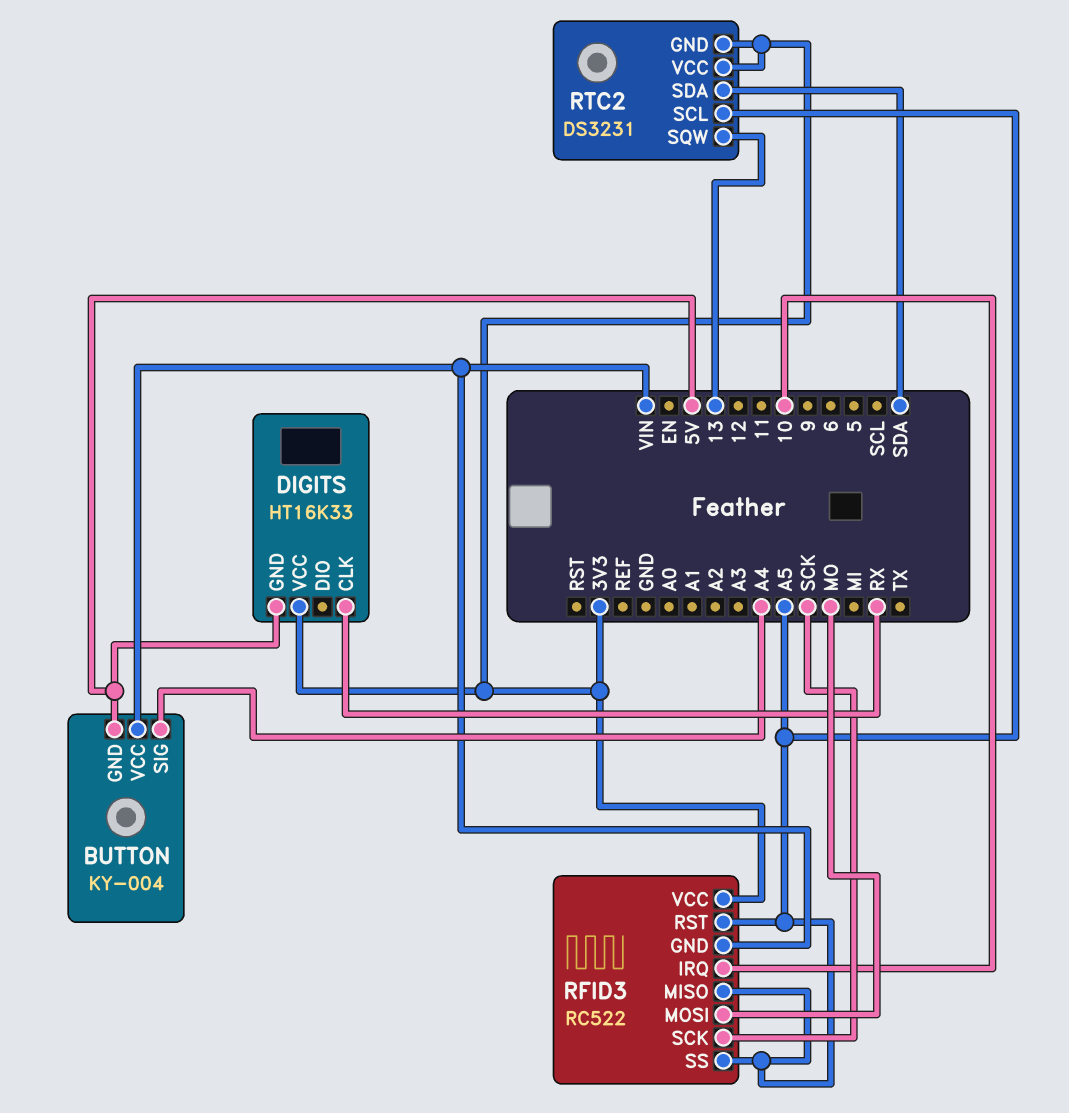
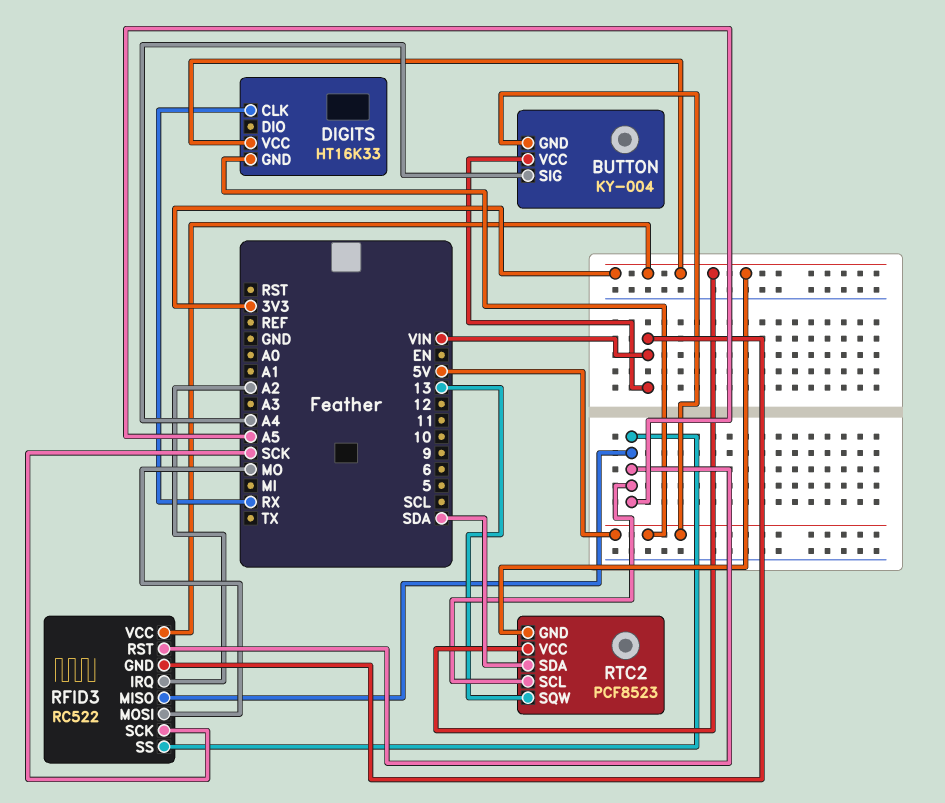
RFID3 pin IRQ: 10 -> A2
RTC2: DS3231 -> PCF8523

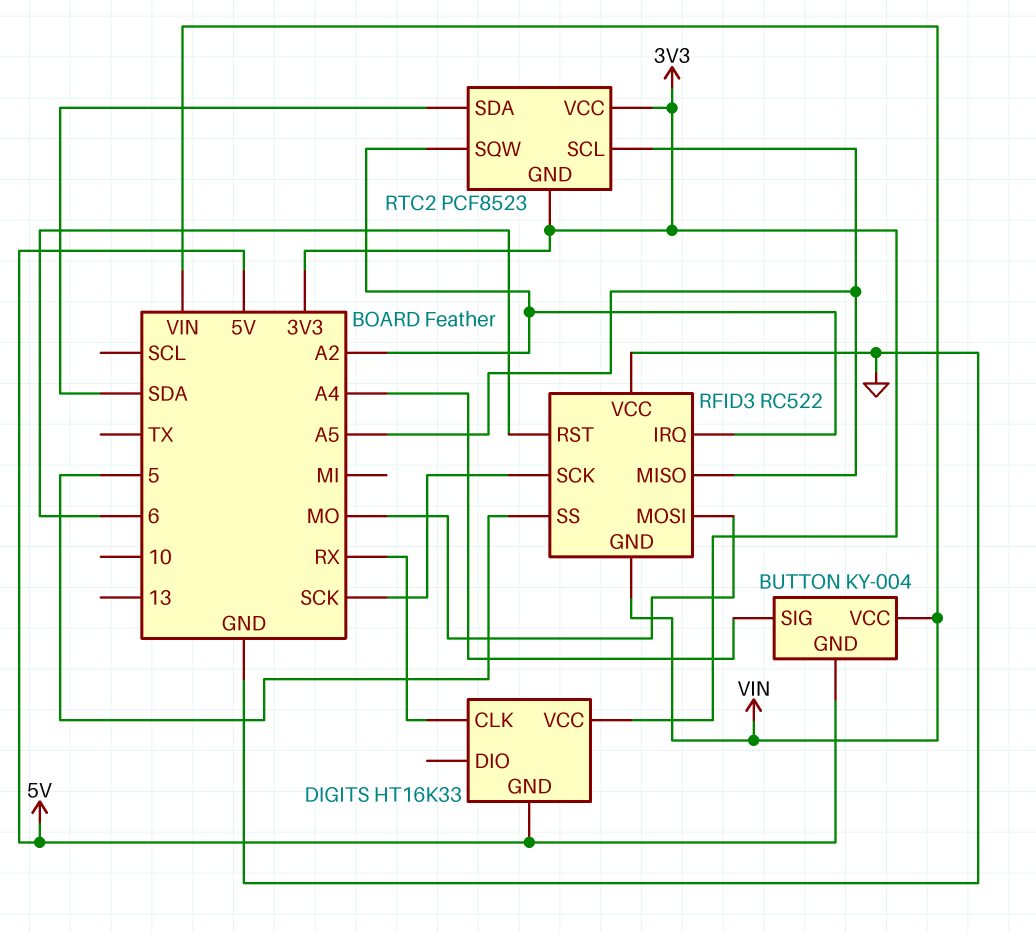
RFID3 pin RST: A5 -> 6
RFID3 pin SS: A5 -> 5
RFID3 pin VCC: 3V3 -> GND
RTC2 pin SQW: 13 -> A2

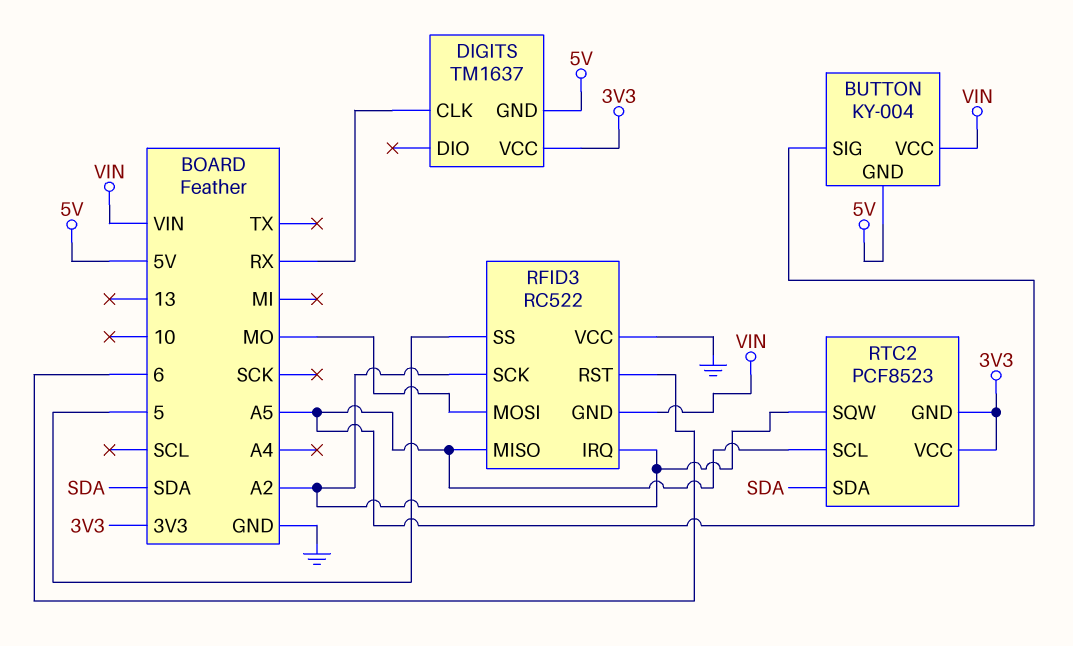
BUTTON pin SIG: A4 -> A5
DIGITS: HT16K33 -> TM1637
RFID3 pin SCK: SCK -> A2

